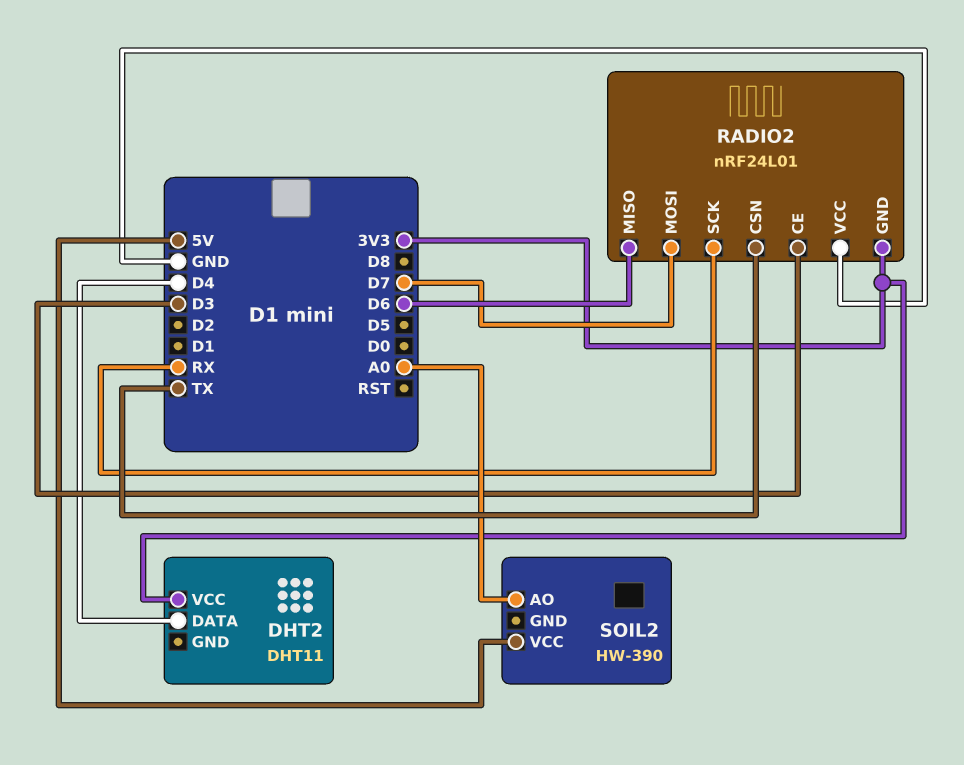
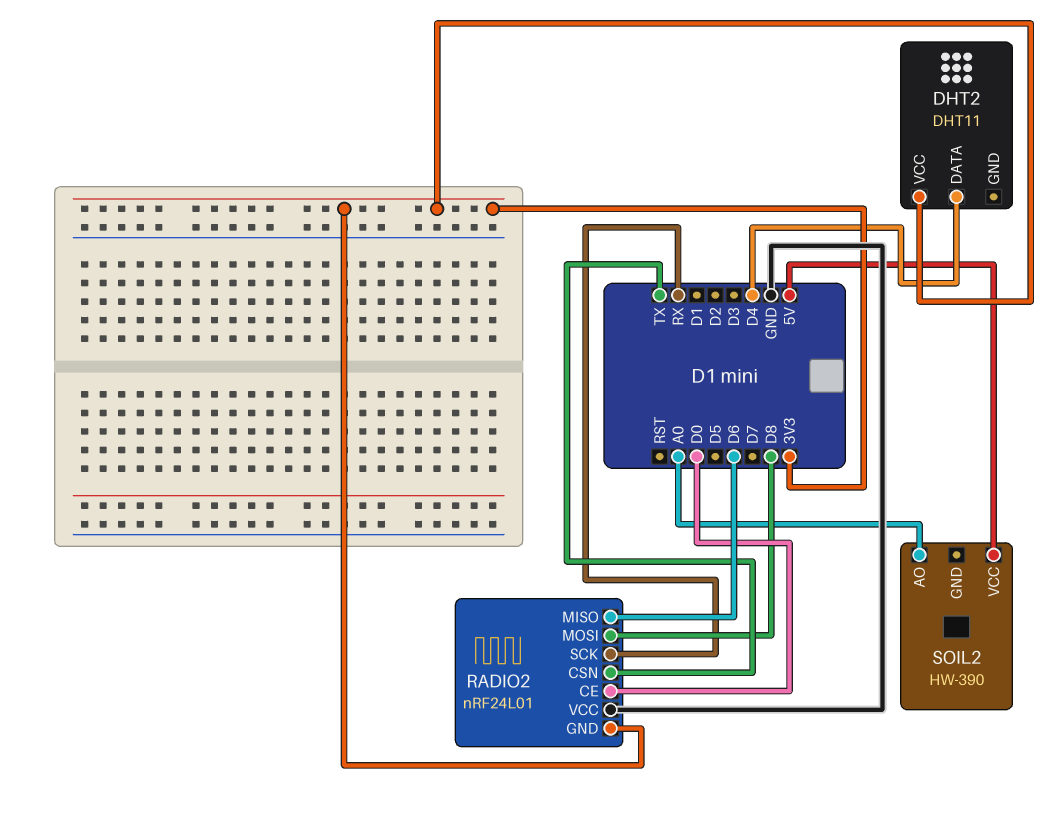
RADIO2 pin CE: D3 -> D0
RADIO2 pin MOSI: D7 -> D8

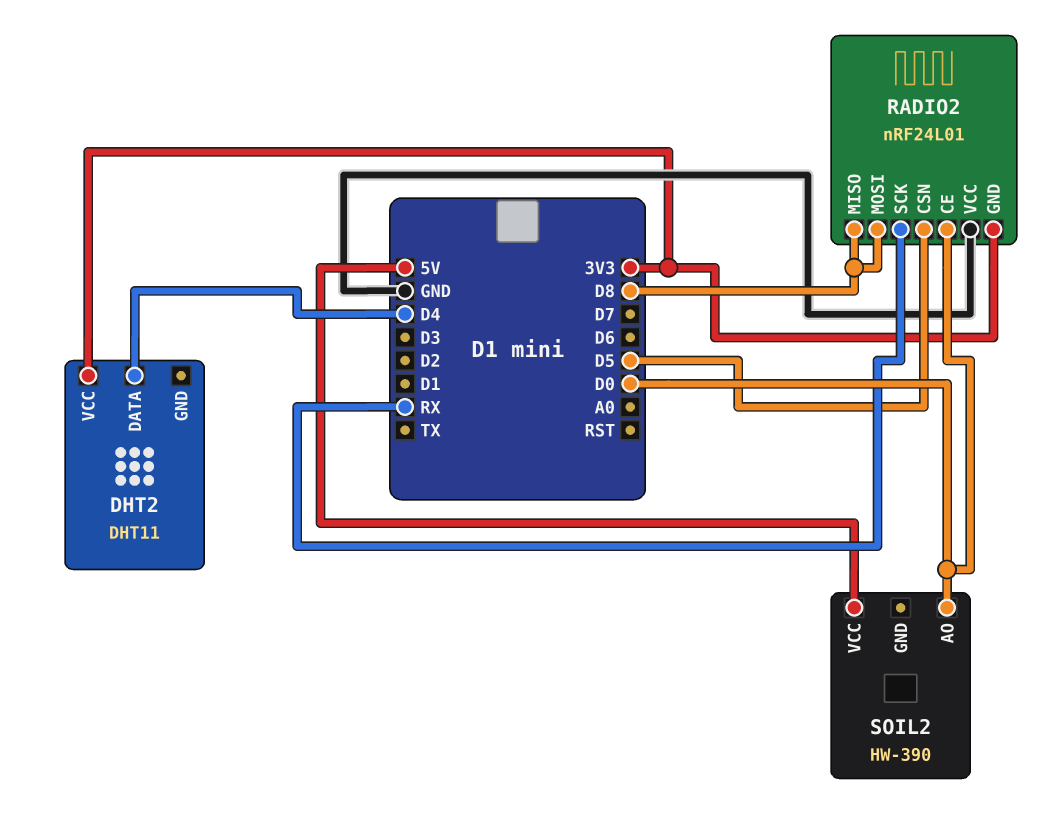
RADIO2 pin CSN: TX -> D5
RADIO2 pin MISO: D6 -> D8
SOIL2 pin AO: A0 -> D0

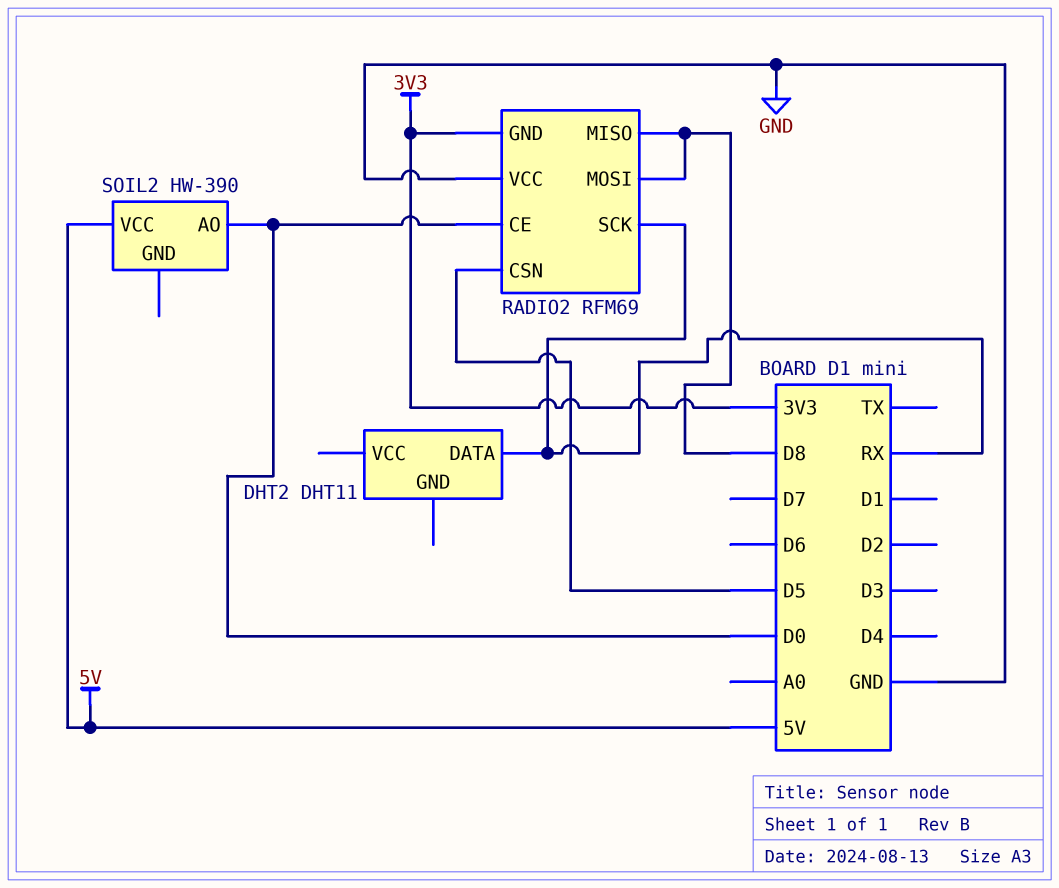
DHT2 pin DATA: D4 -> RX
DHT2 pin VCC: 3V3 -> none
RADIO2: nRF24L01 -> RFM69

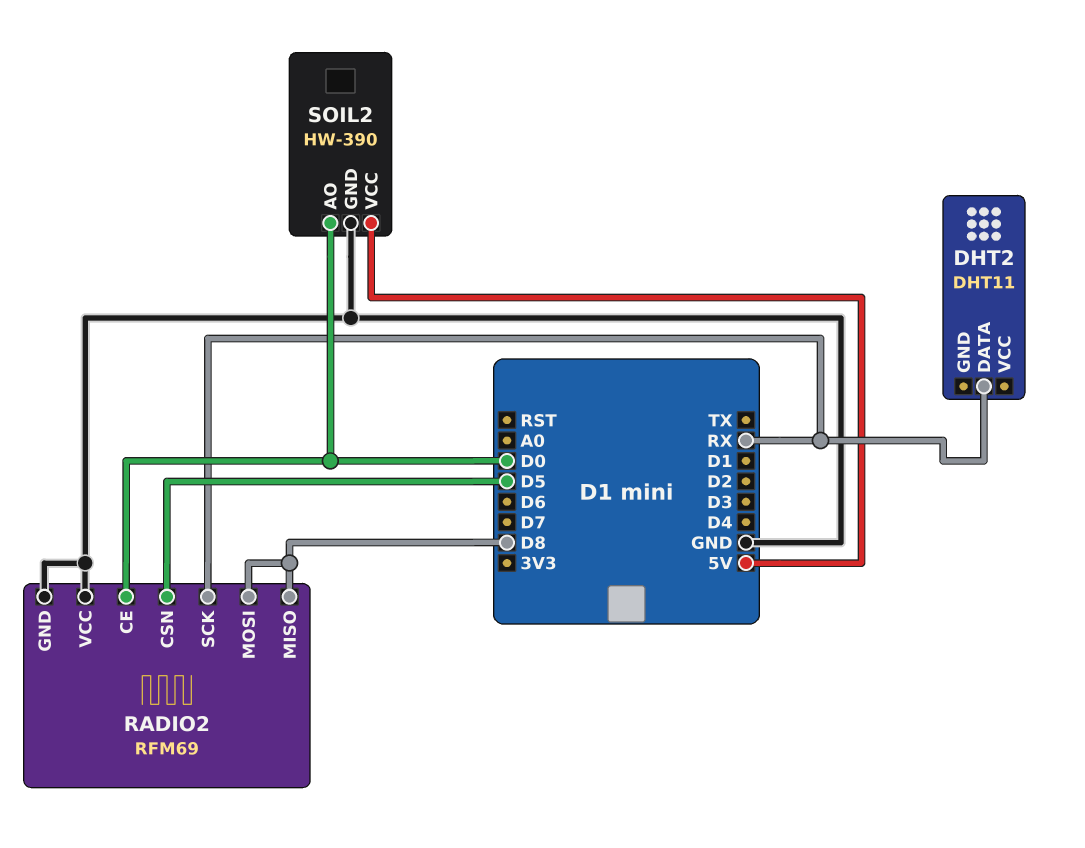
RADIO2 pin GND: 3V3 -> GND
SOIL2 pin GND: none -> GND

